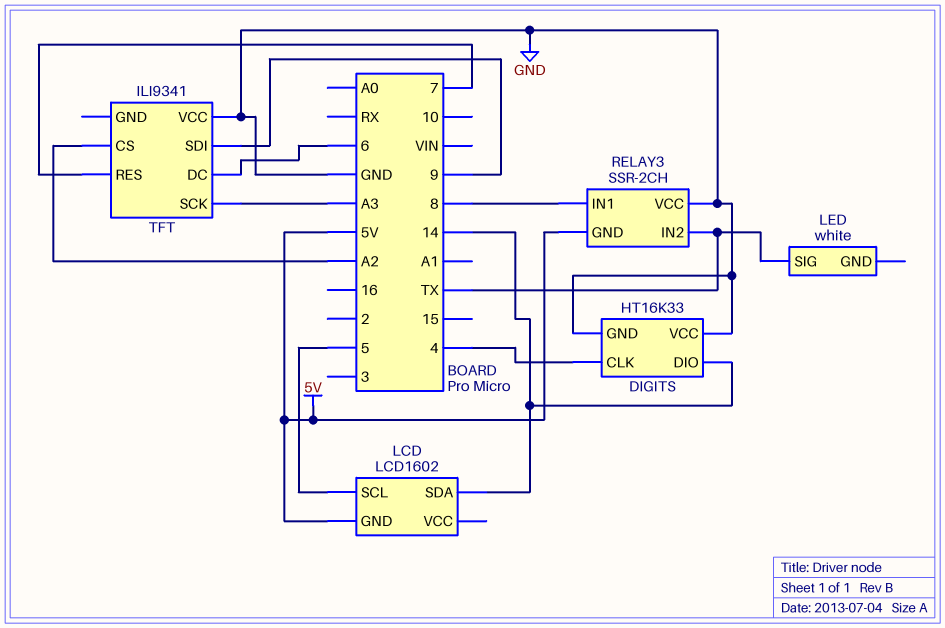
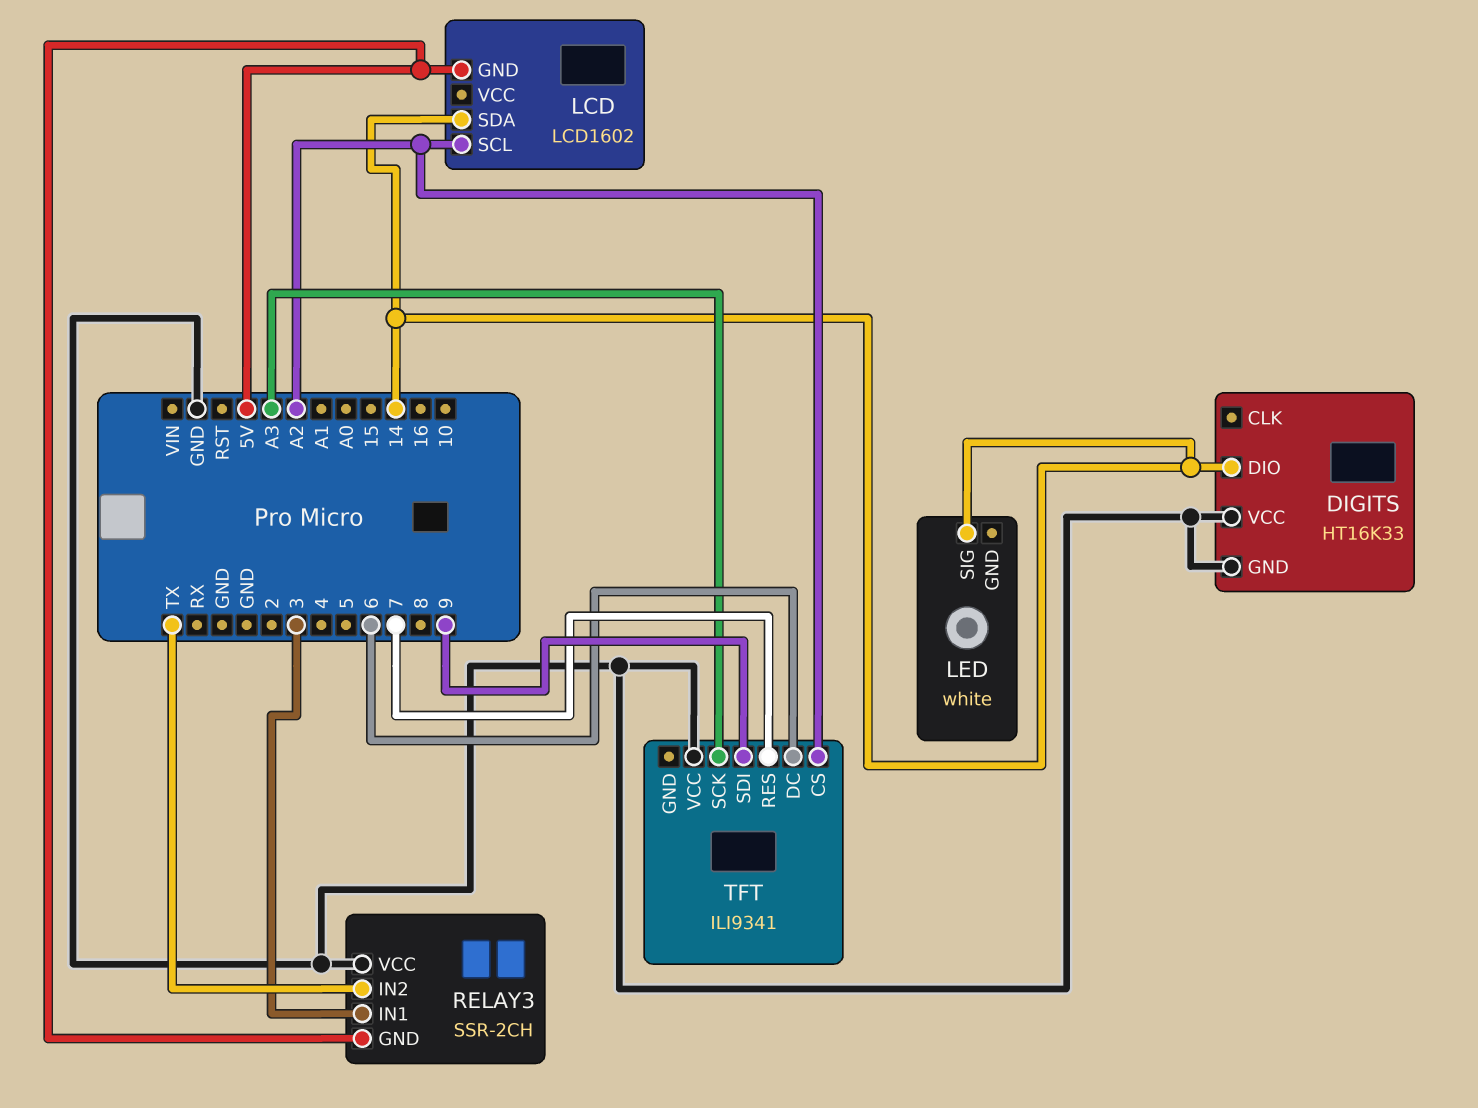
DIGITS pin CLK: 4 -> none
LCD pin SCL: 5 -> A2
LED pin SIG: TX -> 14
RELAY3 pin IN1: 8 -> 3

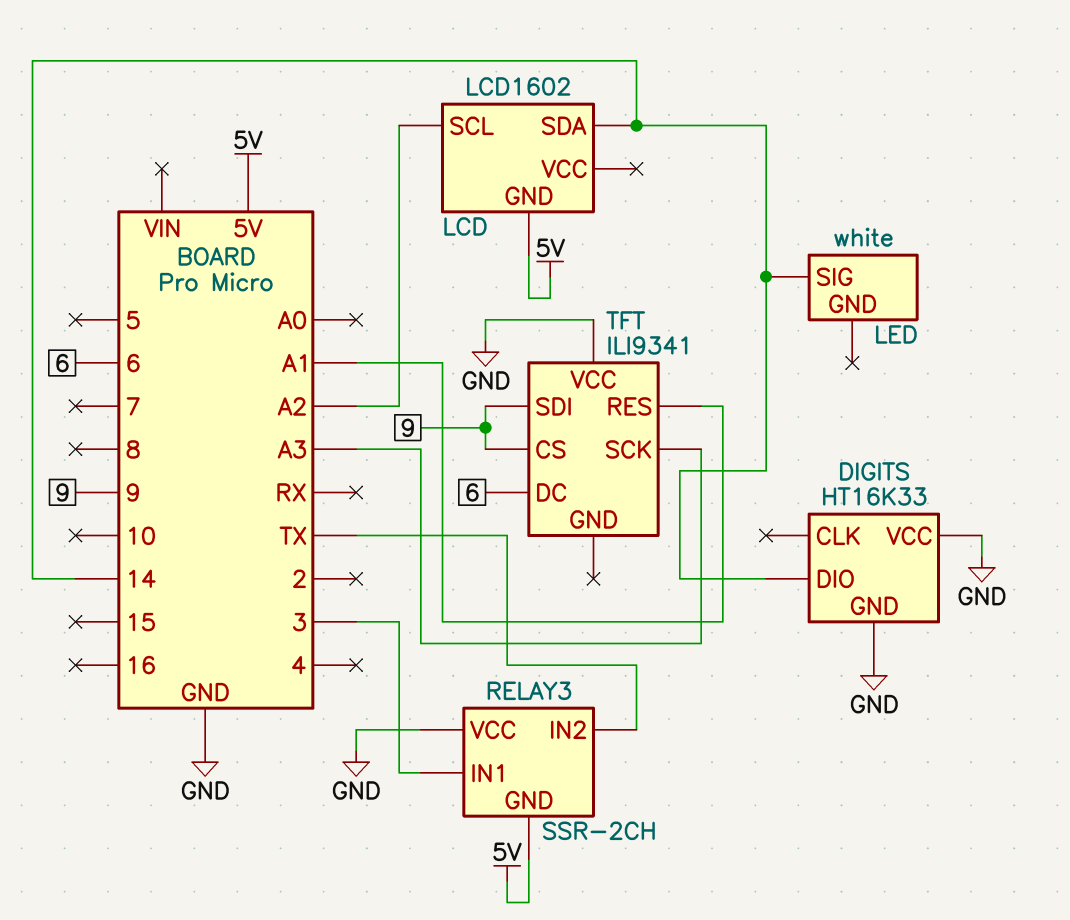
TFT pin CS: A2 -> 9
TFT pin RES: 7 -> A1

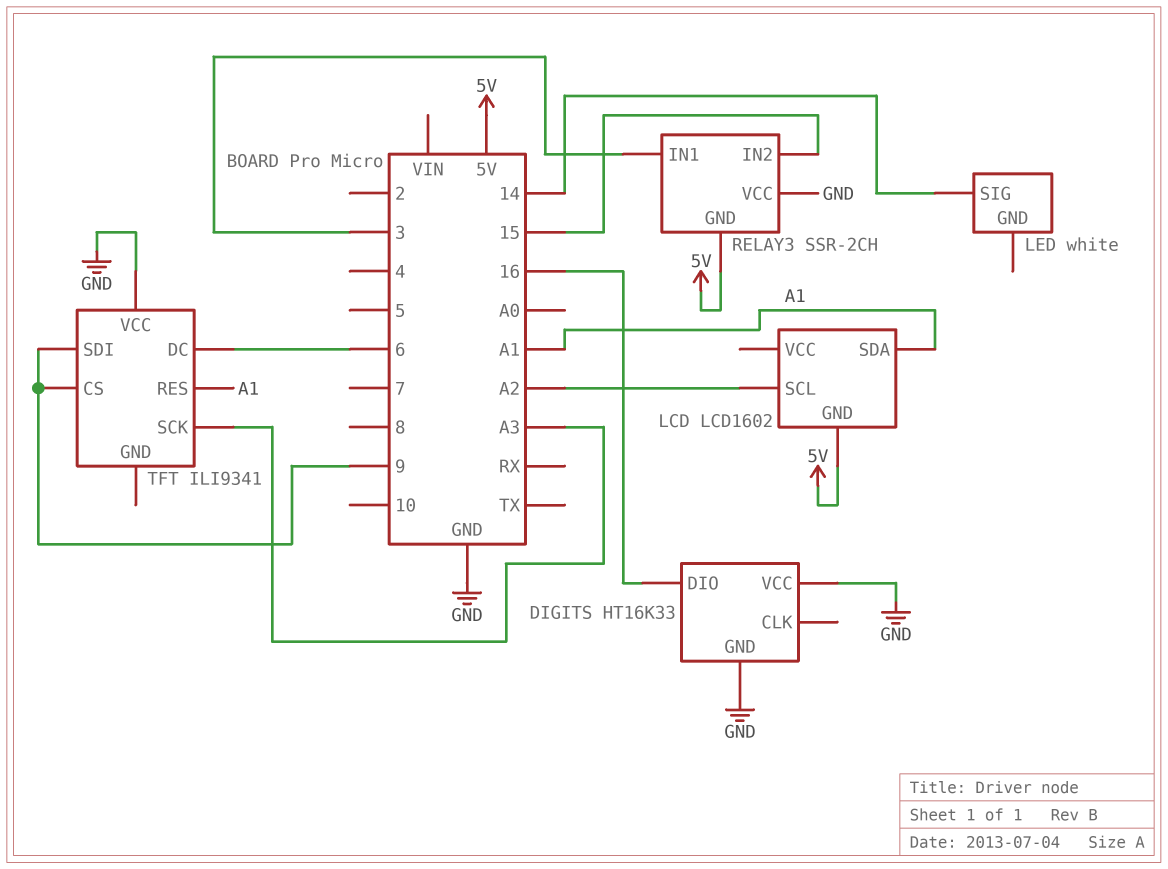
DIGITS pin DIO: 14 -> 16
LCD pin SDA: 14 -> A1
RELAY3 pin IN2: TX -> 15

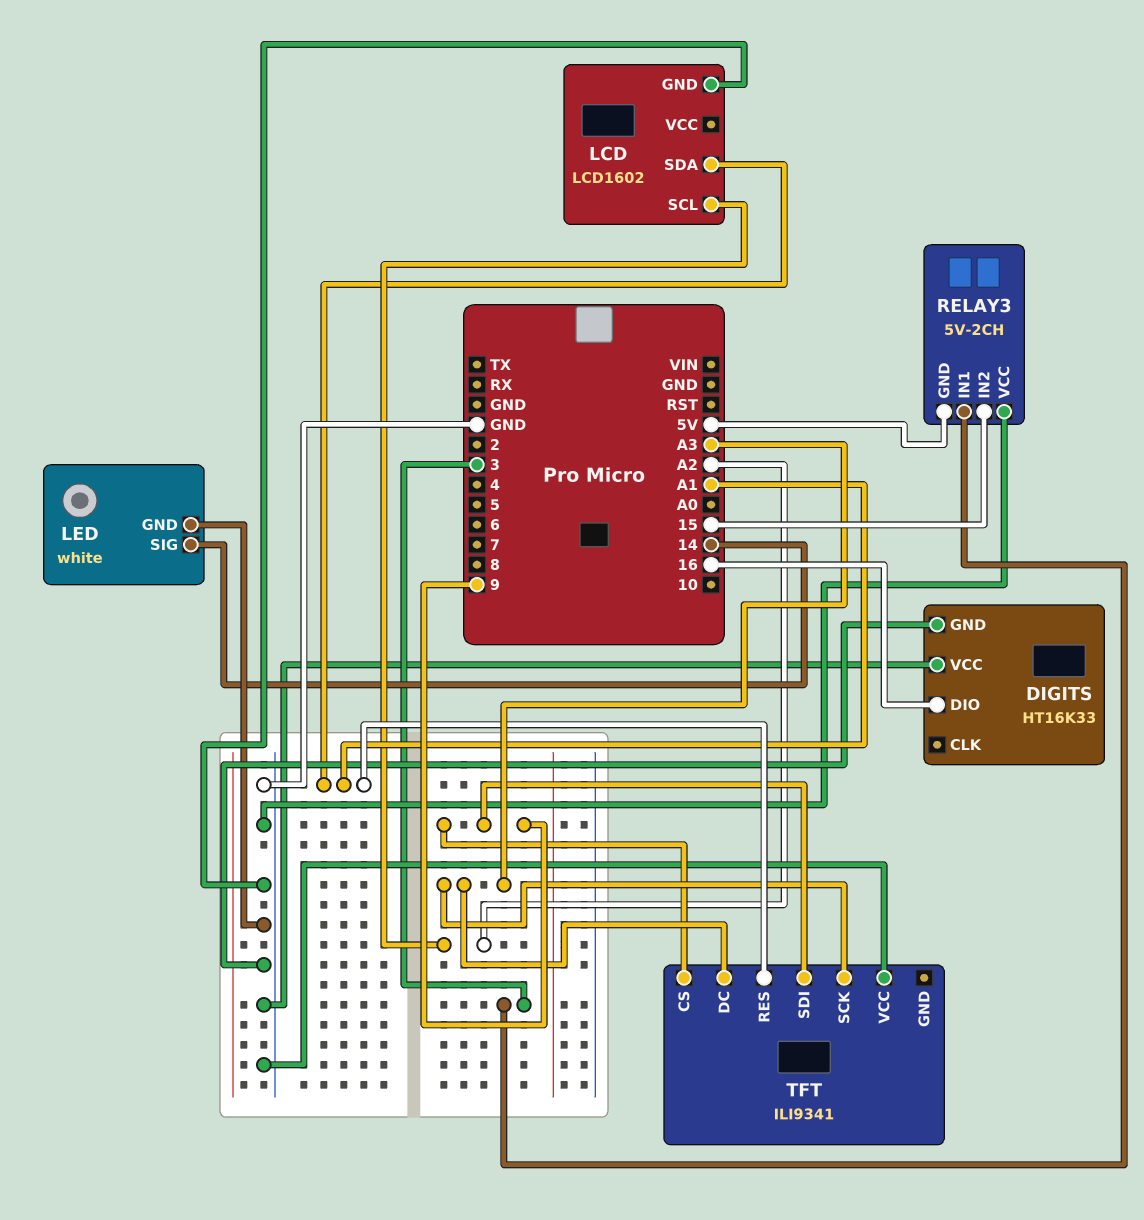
LCD pin GND: 5V -> GND
LED pin GND: none -> GND
RELAY3: SSR-2CH -> 5V-2CH
TFT pin DC: 6 -> A3

